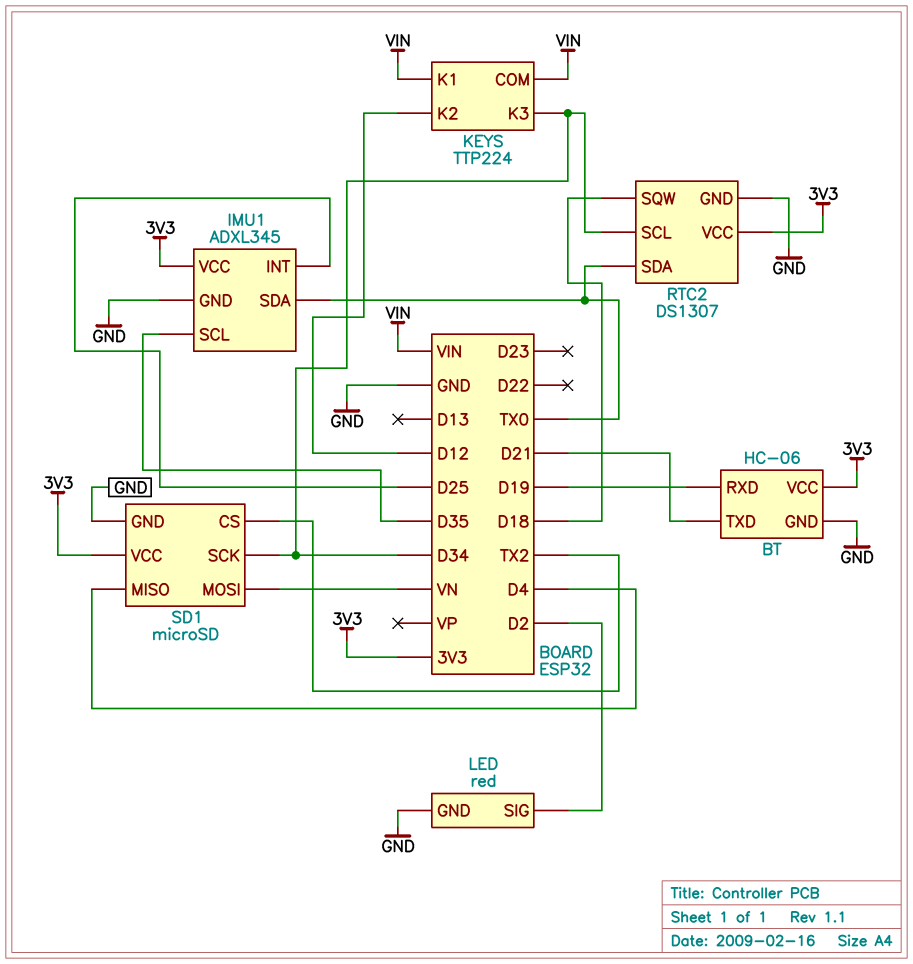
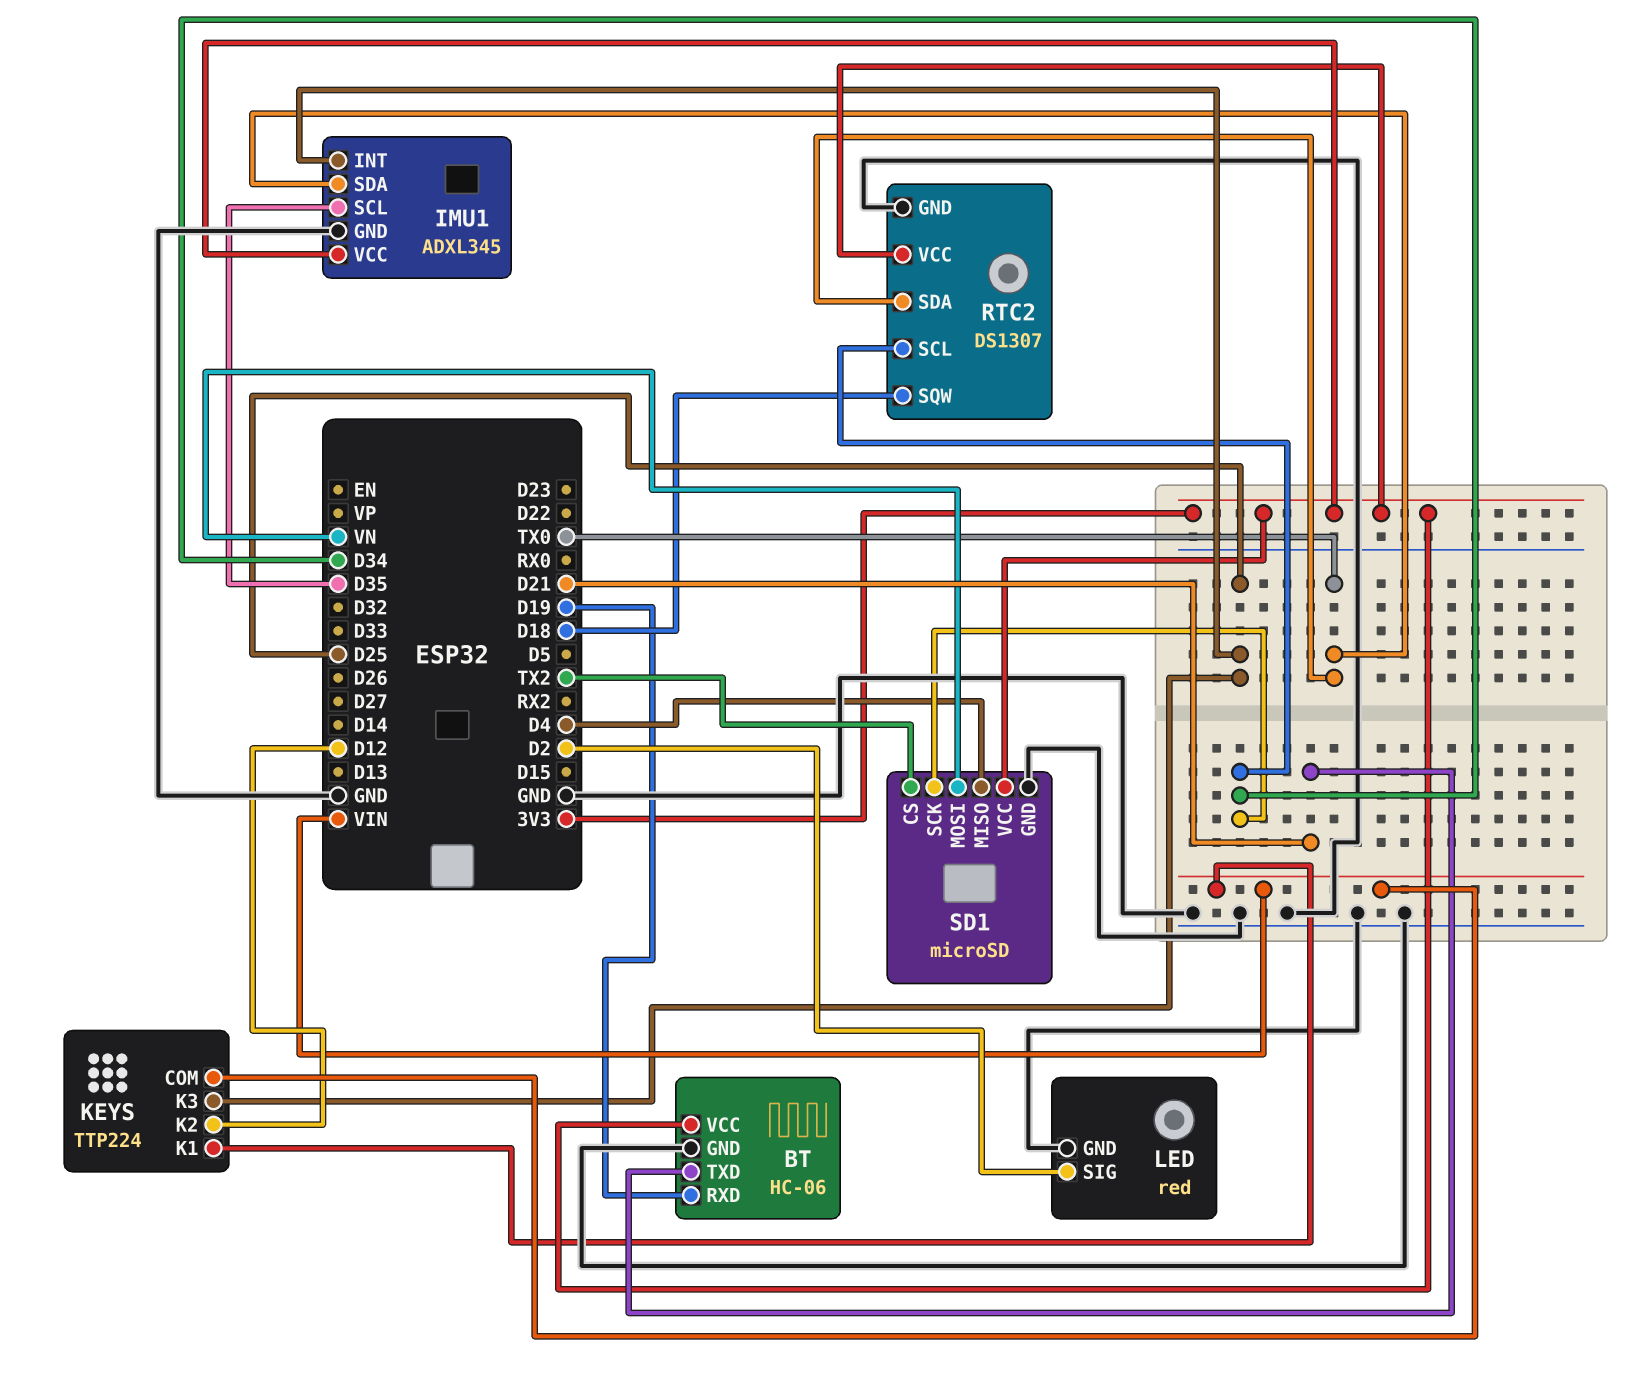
KEYS pin K3: D34 -> D25

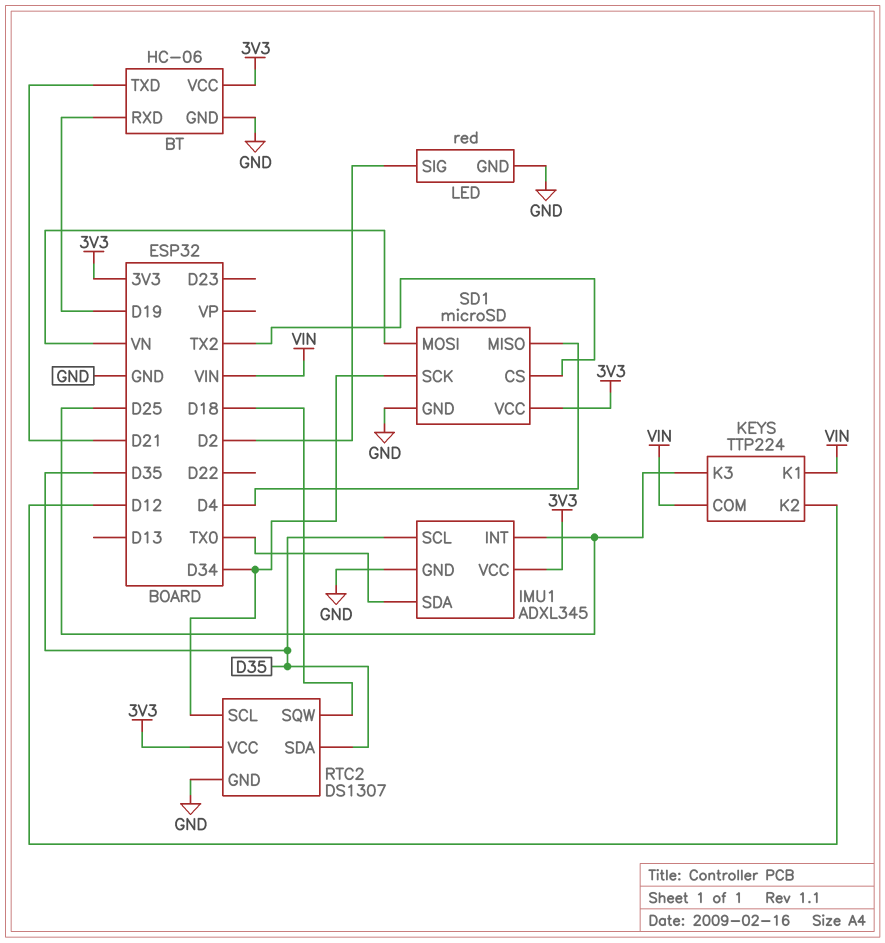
RTC2 pin SDA: TX0 -> D35

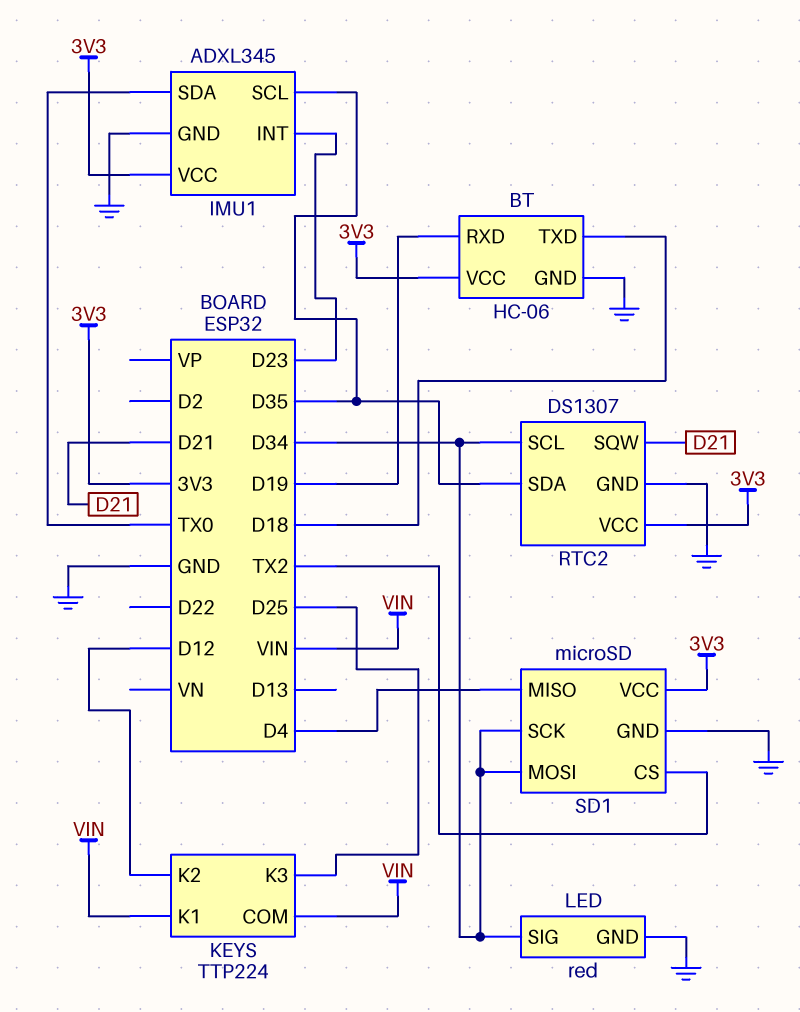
BT pin TXD: D21 -> D18
IMU1 pin INT: D25 -> D23
LED pin SIG: D2 -> D34
RTC2 pin SQW: D18 -> D21
SD1 pin MOSI: VN -> D34

